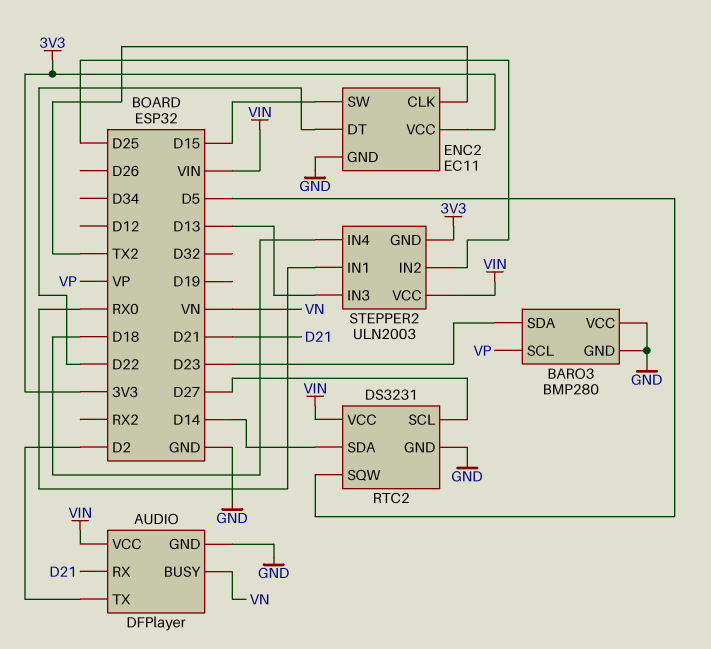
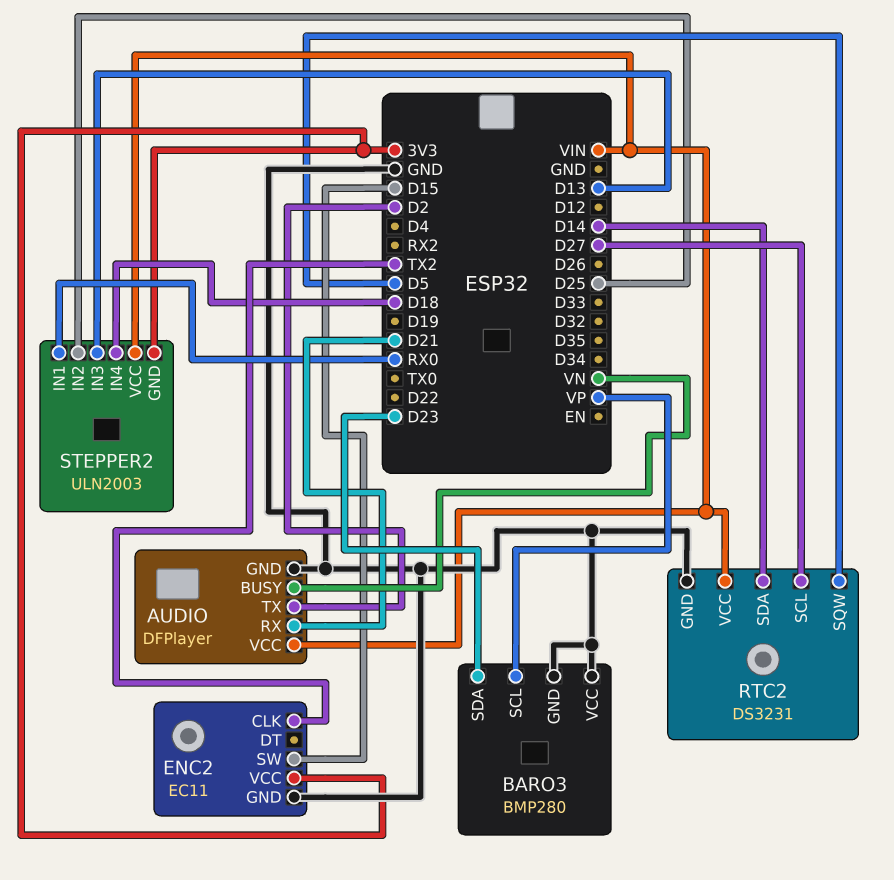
ENC2 pin DT: D22 -> none

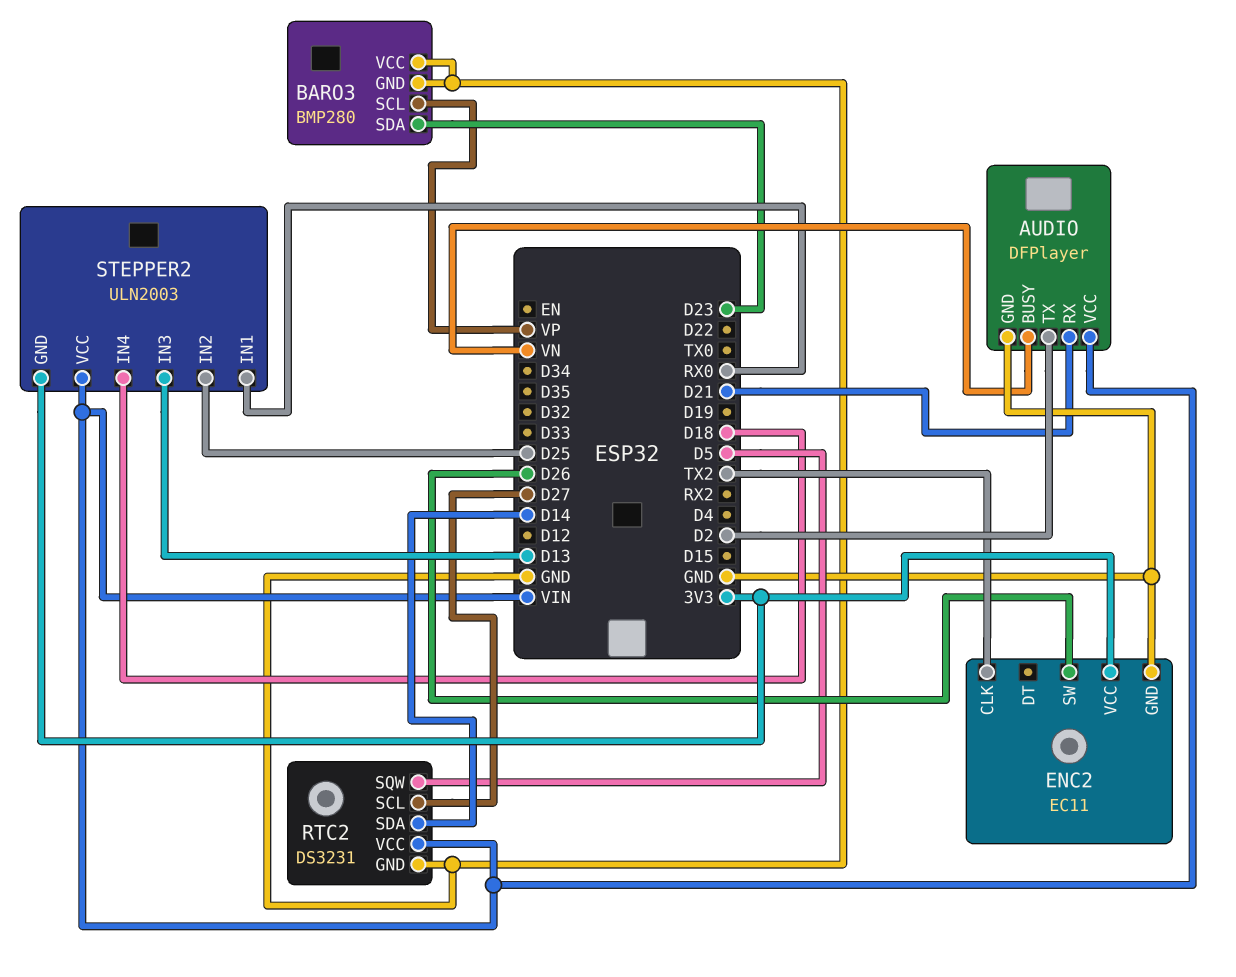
ENC2 pin SW: D15 -> D26

